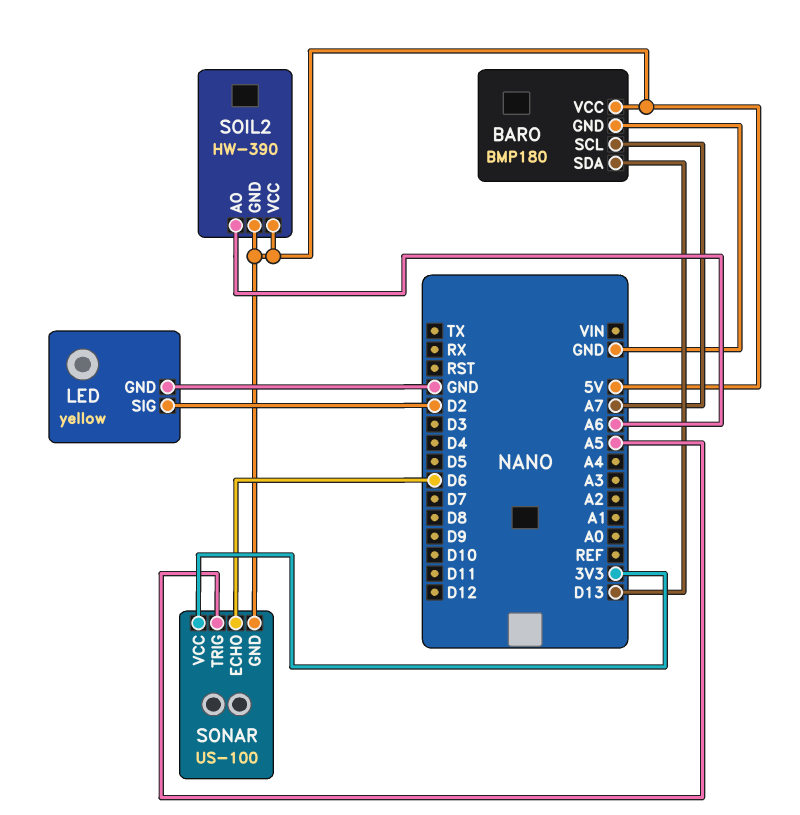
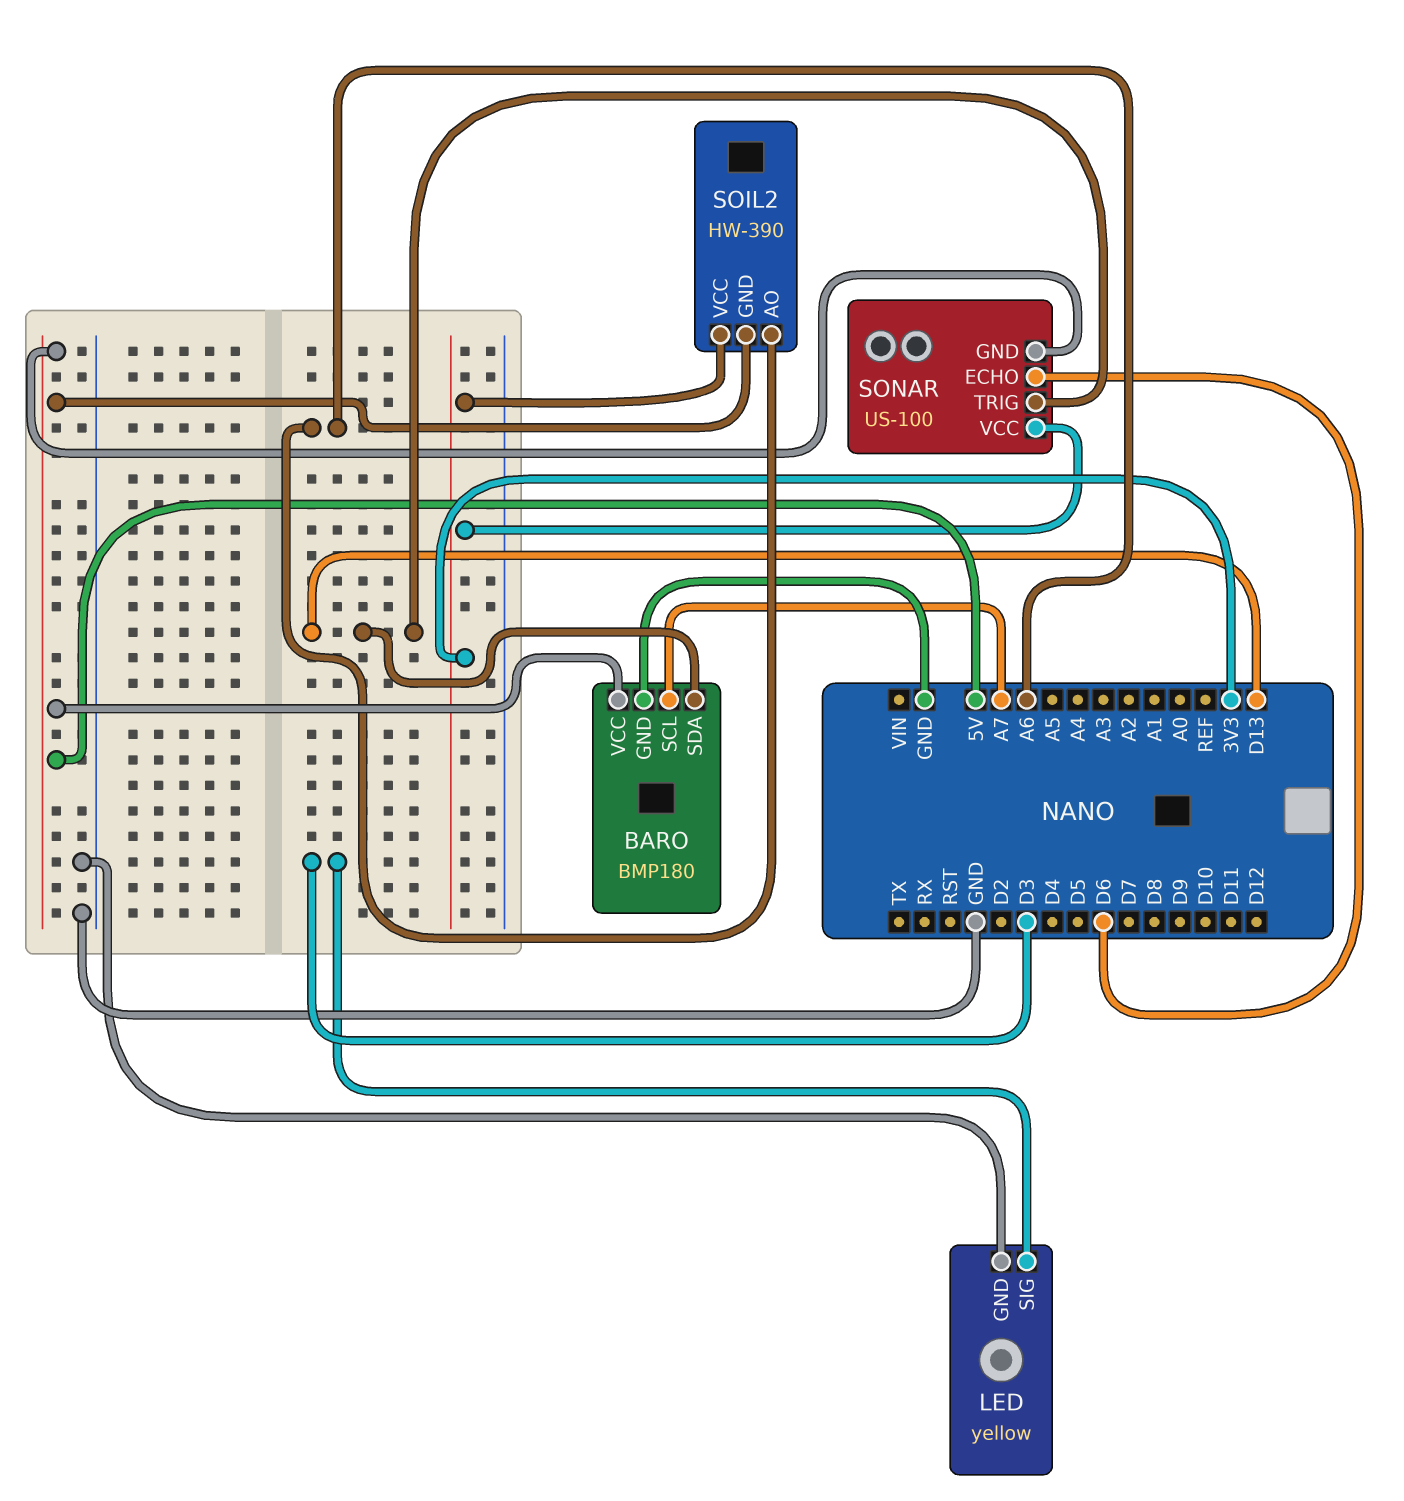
LED pin SIG: D2 -> D3
SOIL2 pin VCC: 5V -> 3V3
SONAR pin TRIG: A5 -> D13

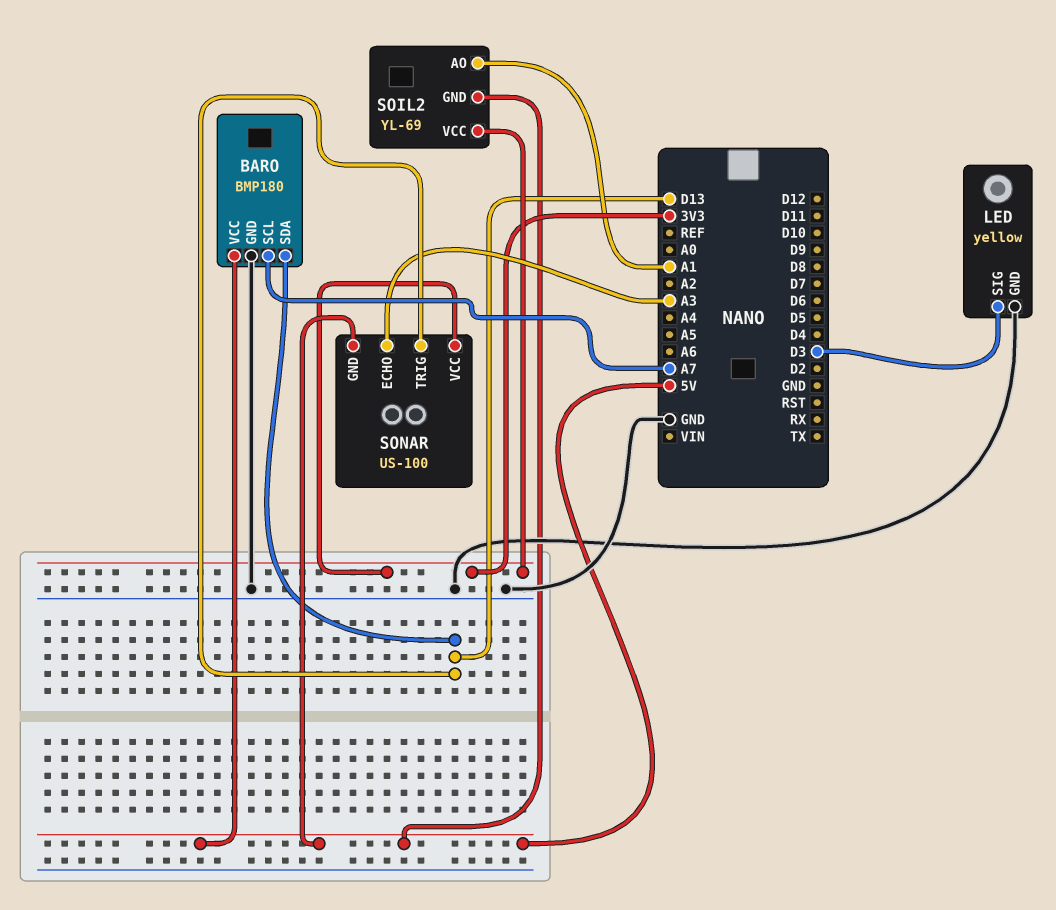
SOIL2: HW-390 -> YL-69
SOIL2 pin AO: A6 -> A1
SONAR pin ECHO: D6 -> A3

